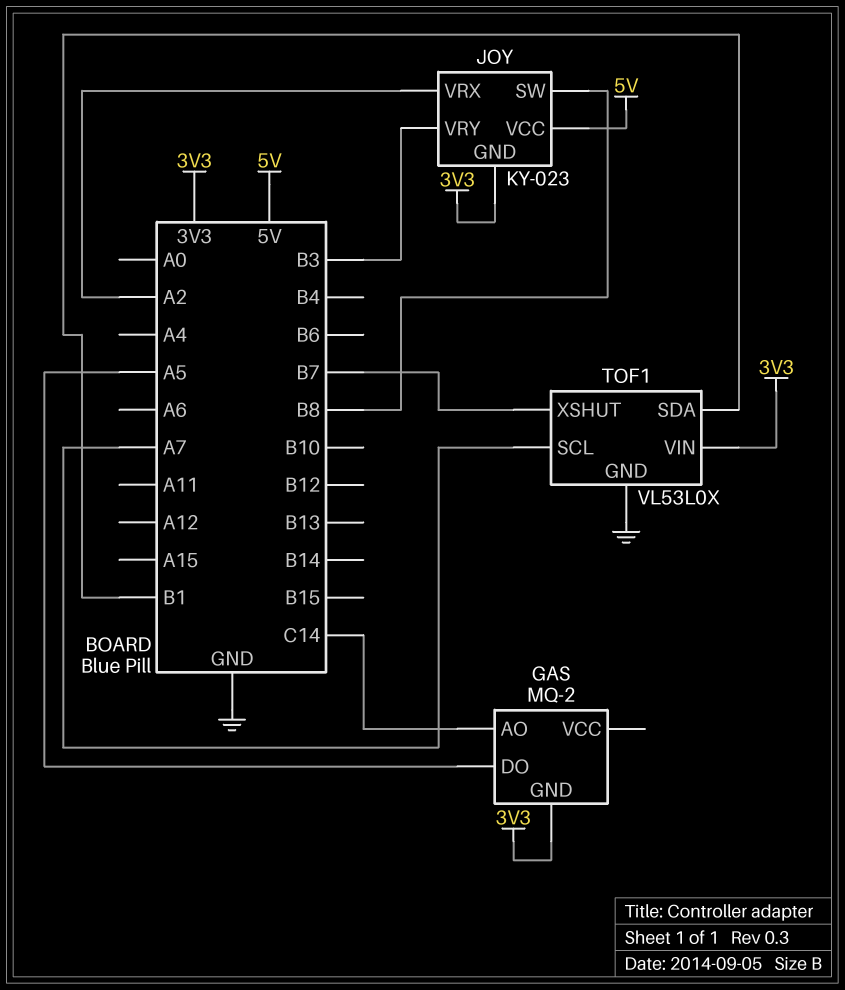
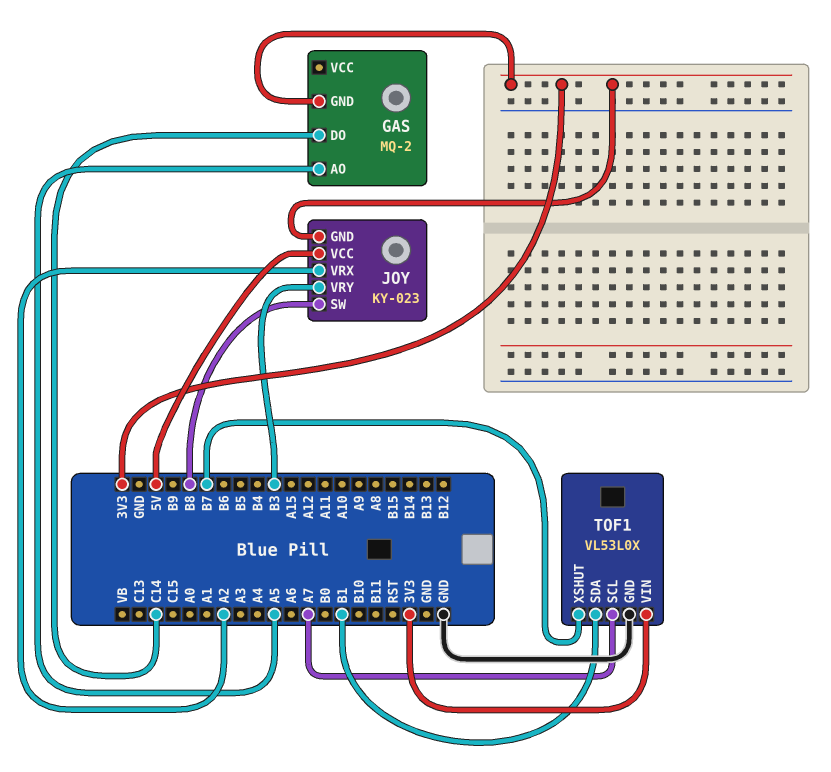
GAS pin AO: C14 -> A5
GAS pin DO: A5 -> C14

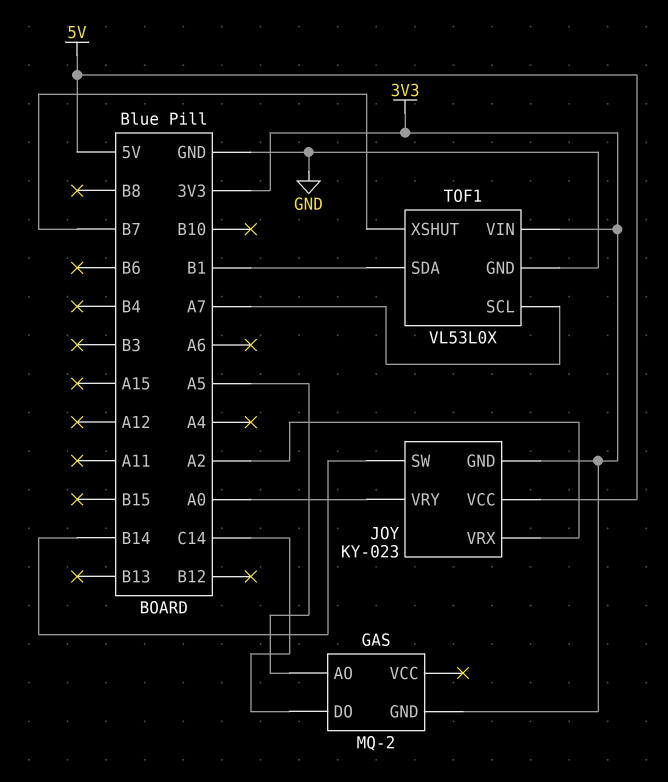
JOY pin SW: B8 -> B14
JOY pin VRY: B3 -> A0

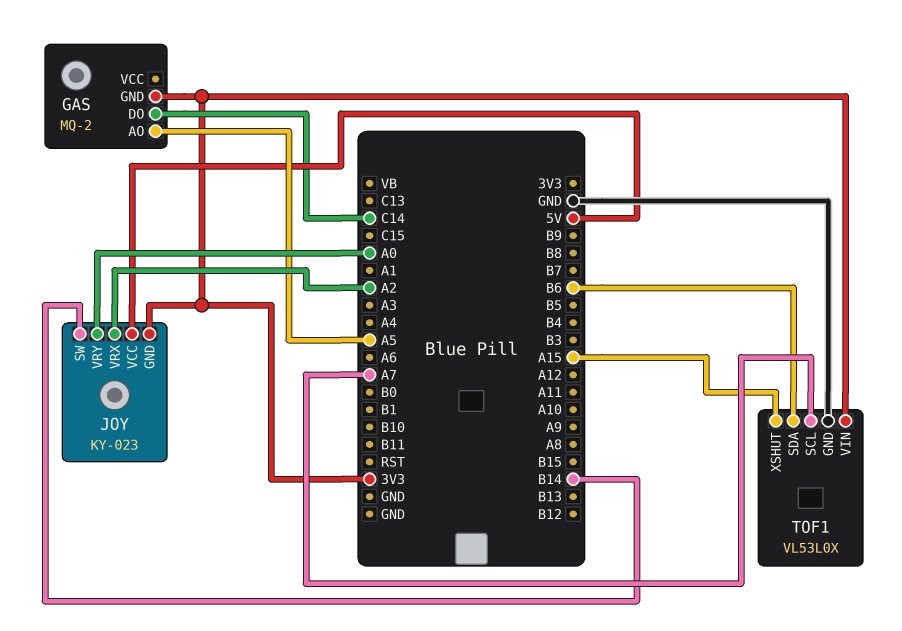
TOF1 pin SDA: B1 -> B6
TOF1 pin XSHUT: B7 -> A15

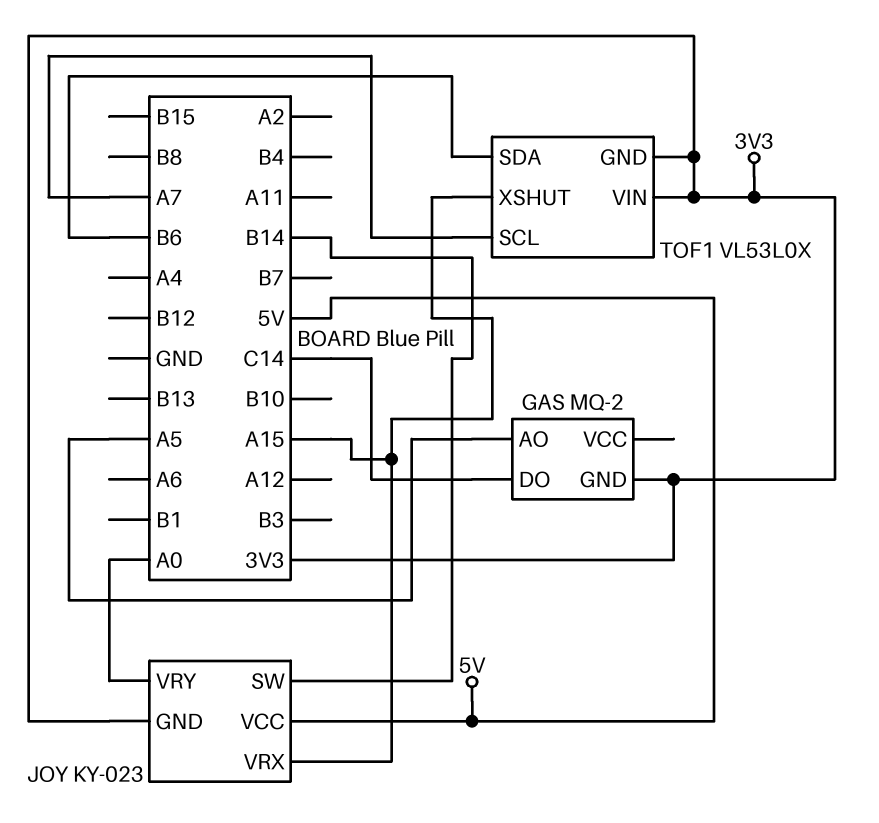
JOY pin VRX: A2 -> A15
TOF1 pin GND: GND -> 3V3

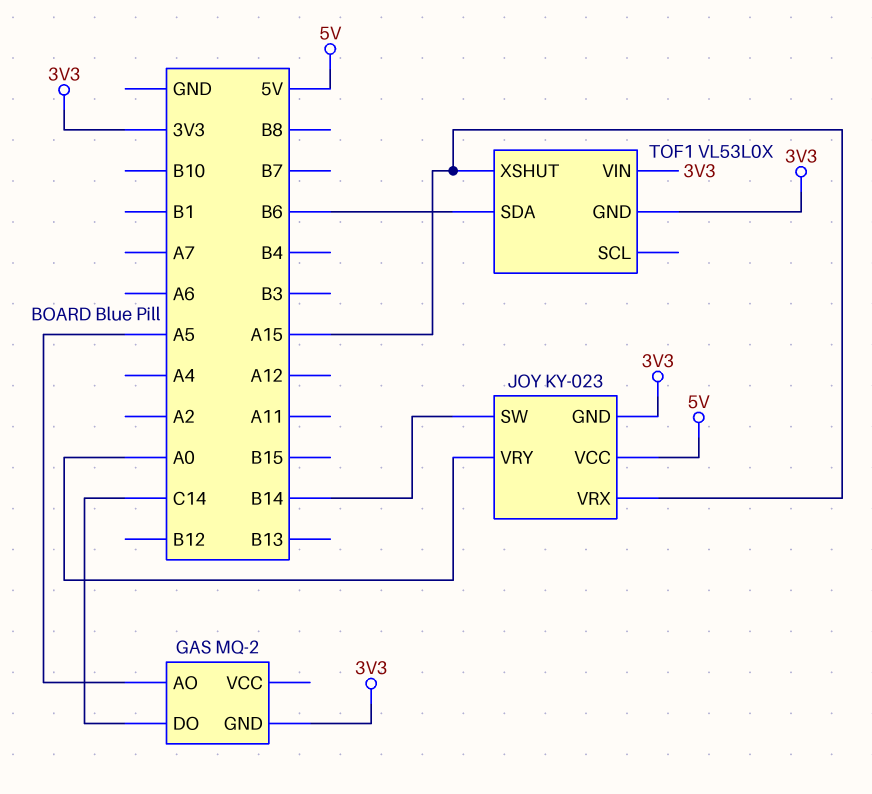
TOF1 pin SCL: A7 -> none

